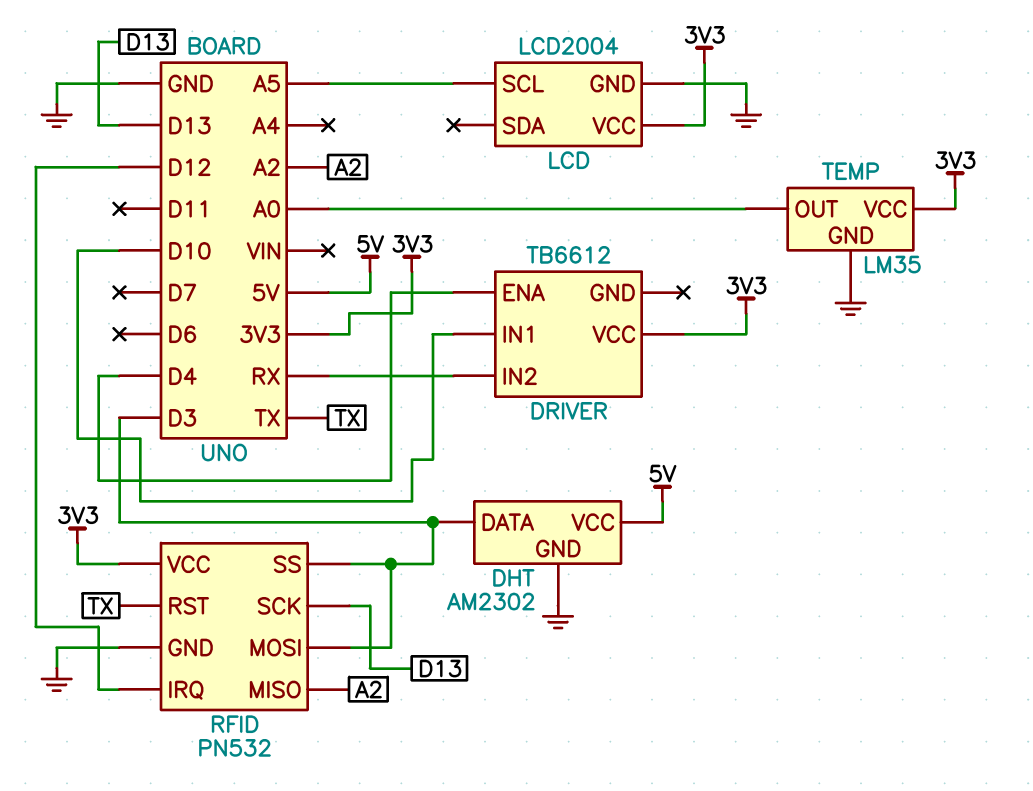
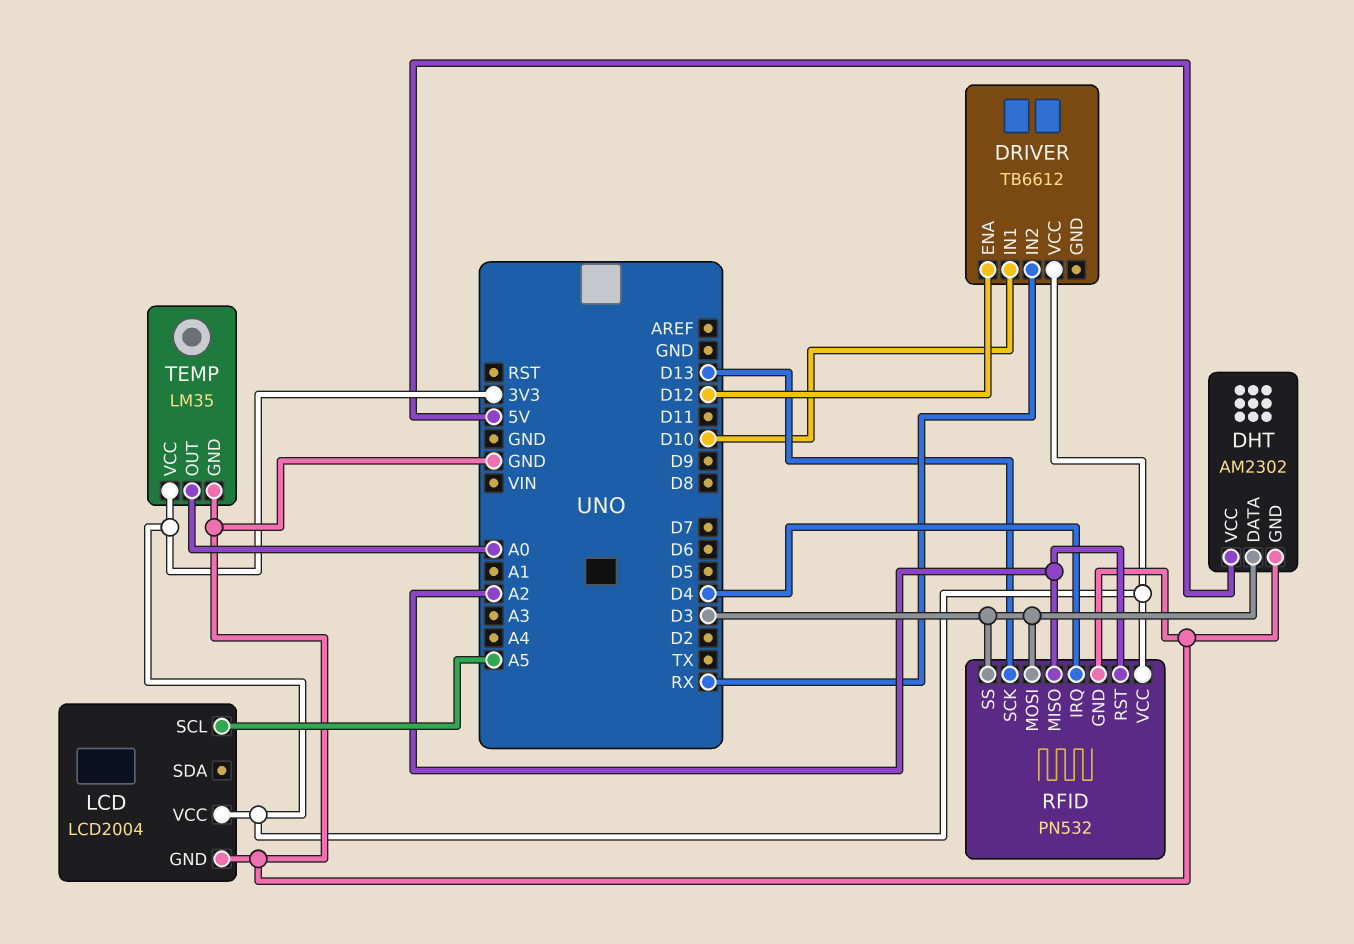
DRIVER pin ENA: D4 -> D12
RFID pin IRQ: D12 -> D4
RFID pin RST: TX -> A2

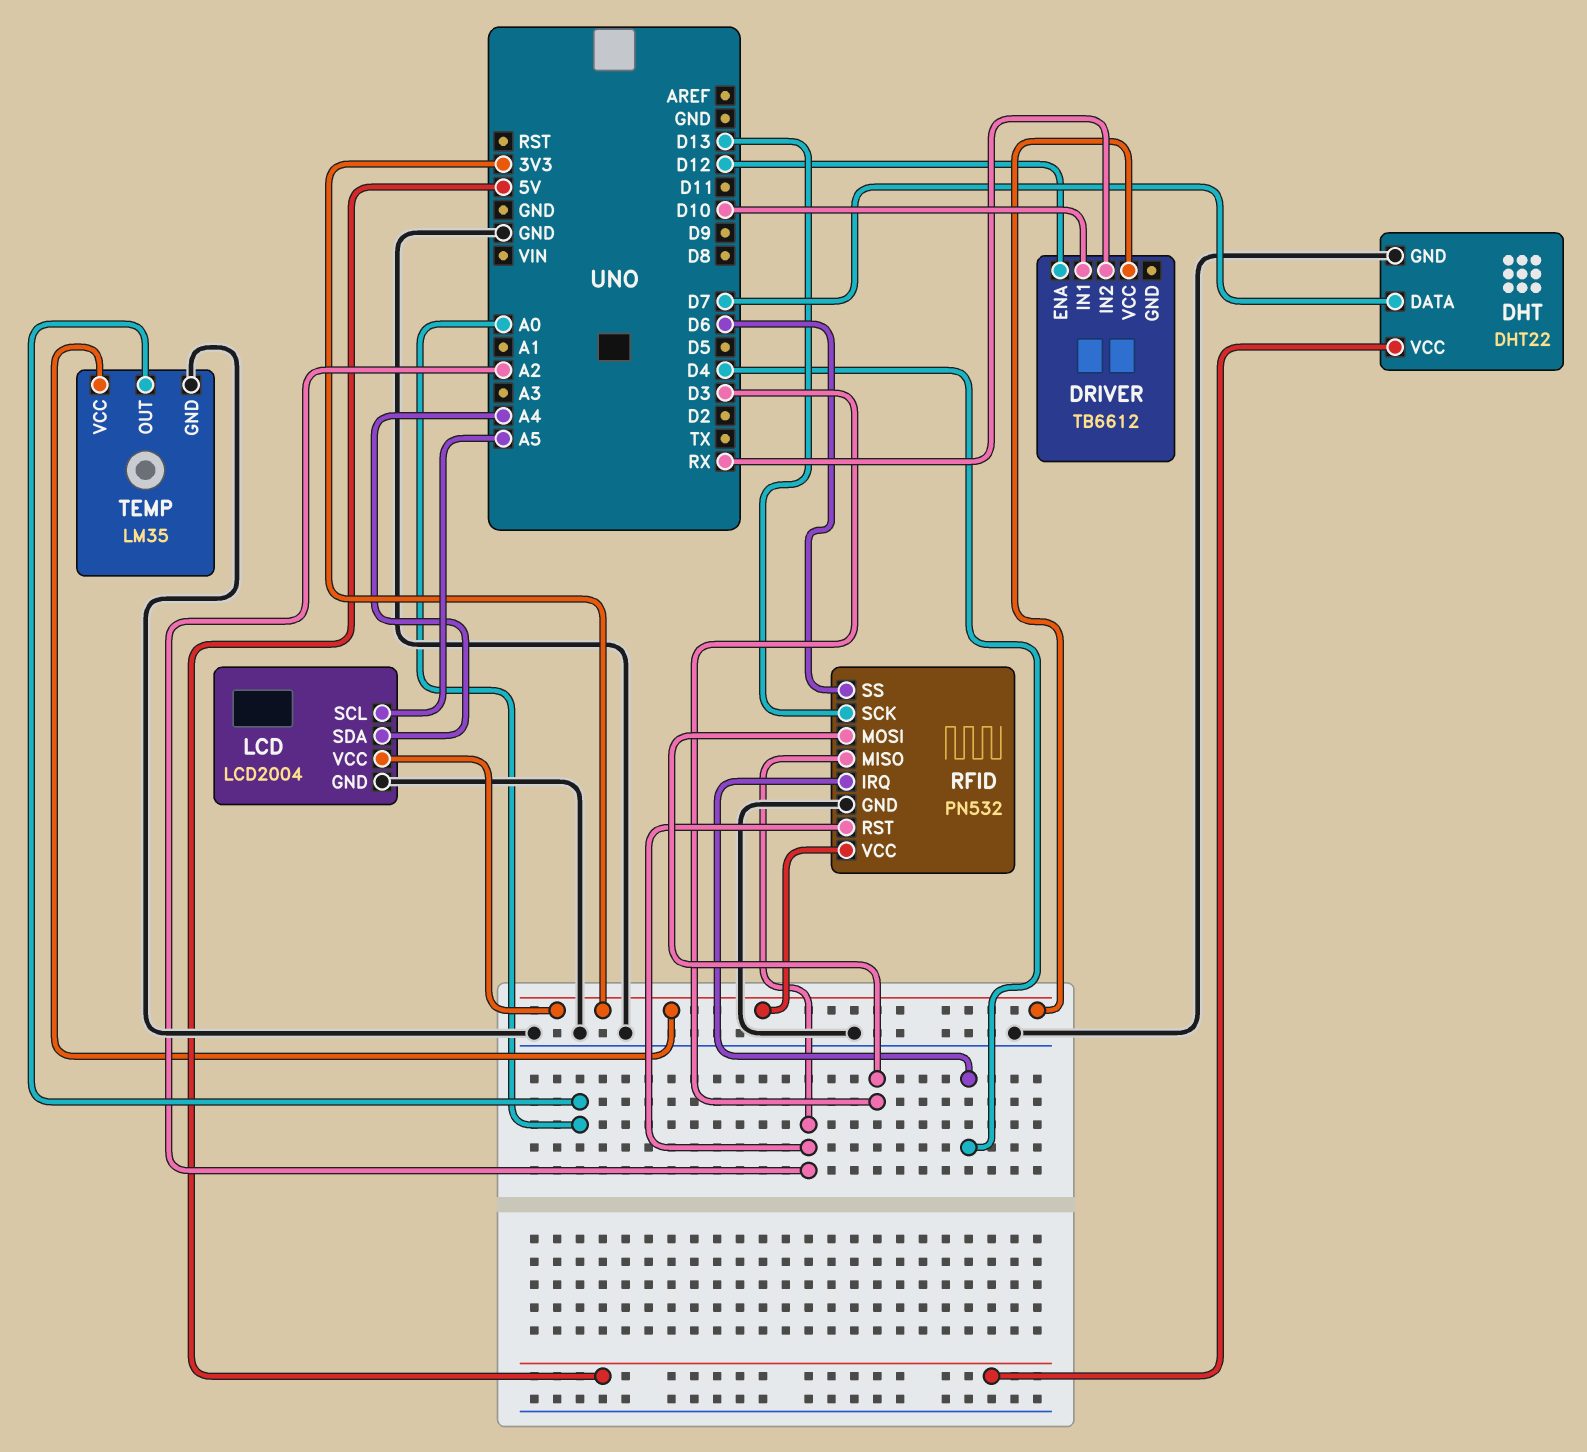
DHT: AM2302 -> DHT22
DHT pin DATA: D3 -> D7
LCD pin SDA: none -> A4
RFID pin SS: D3 -> D6

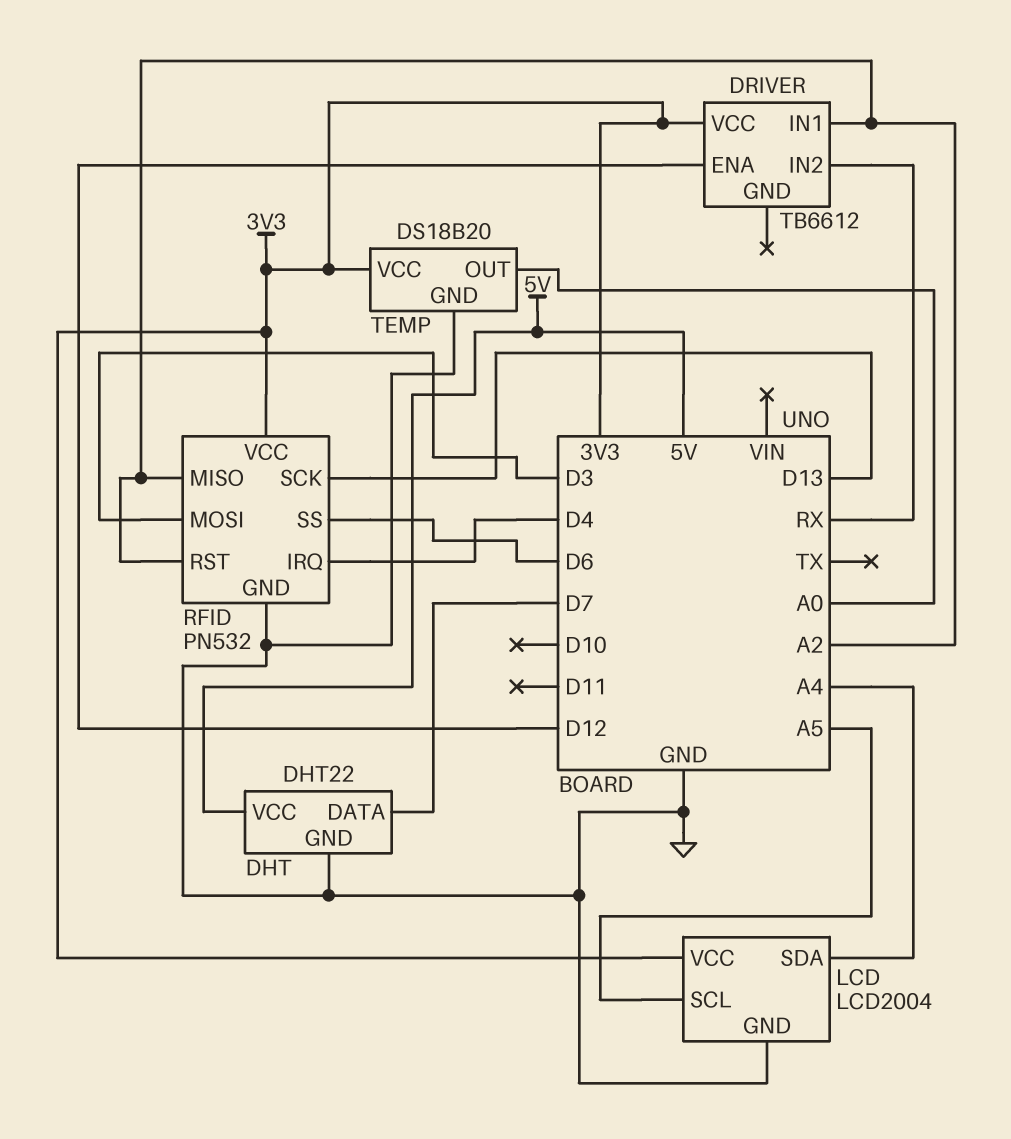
DRIVER pin IN1: D10 -> A2
TEMP: LM35 -> DS18B20

